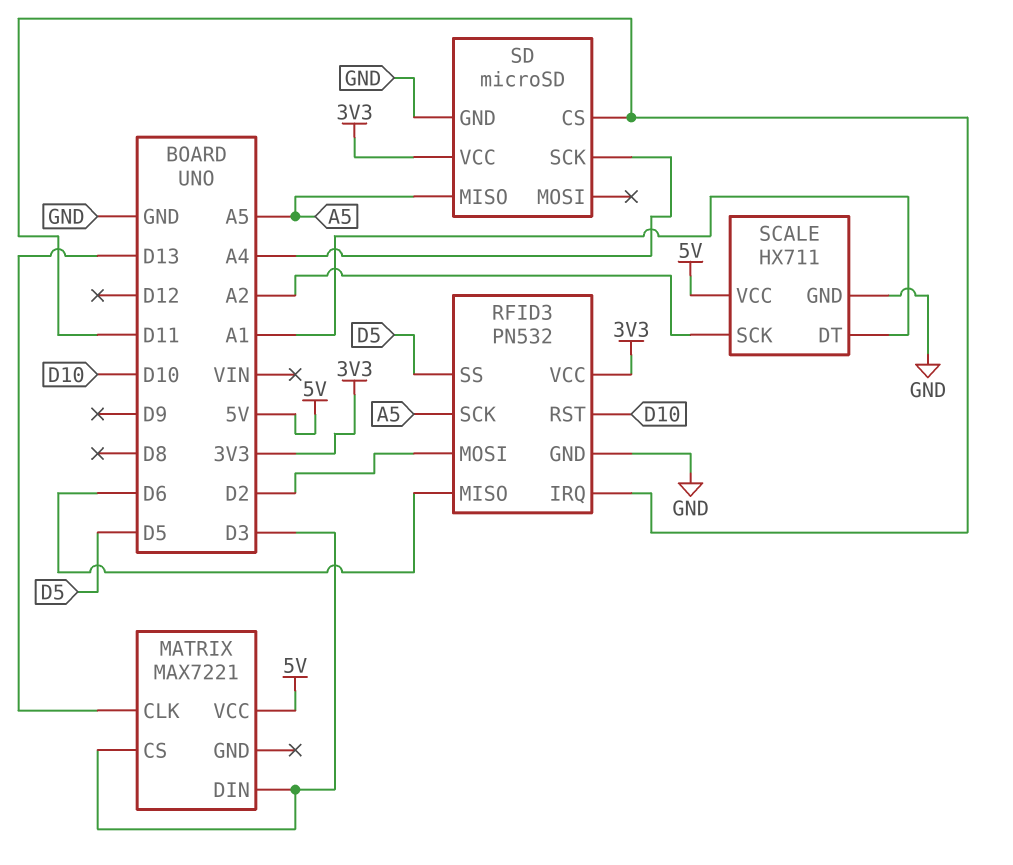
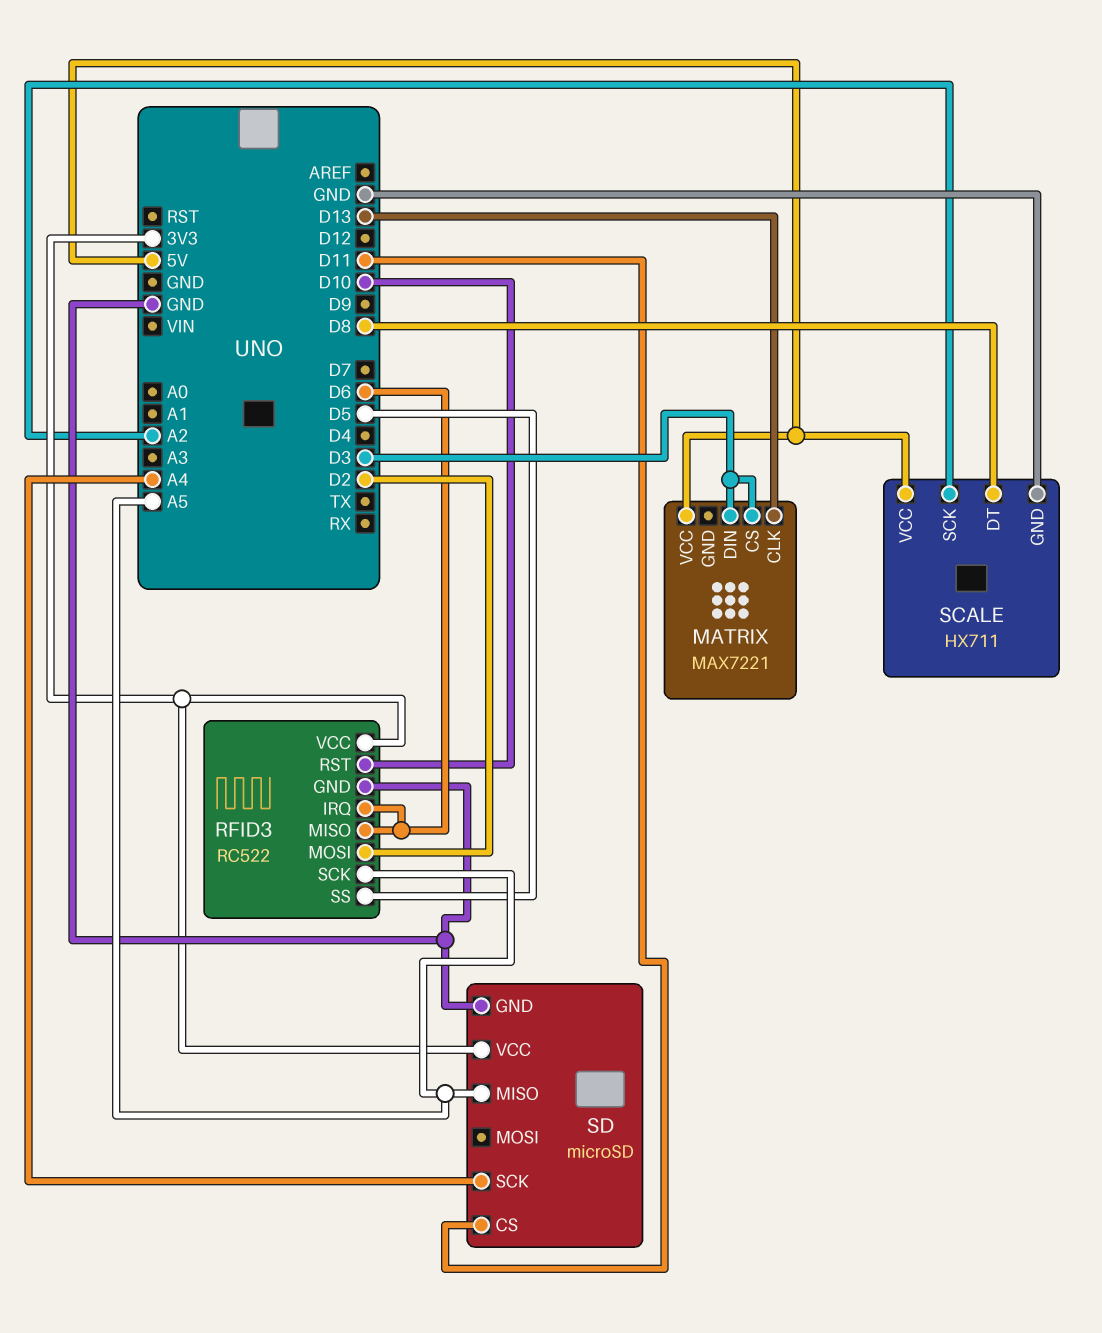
RFID3: PN532 -> RC522
RFID3 pin IRQ: D11 -> D6
SCALE pin DT: A1 -> D8

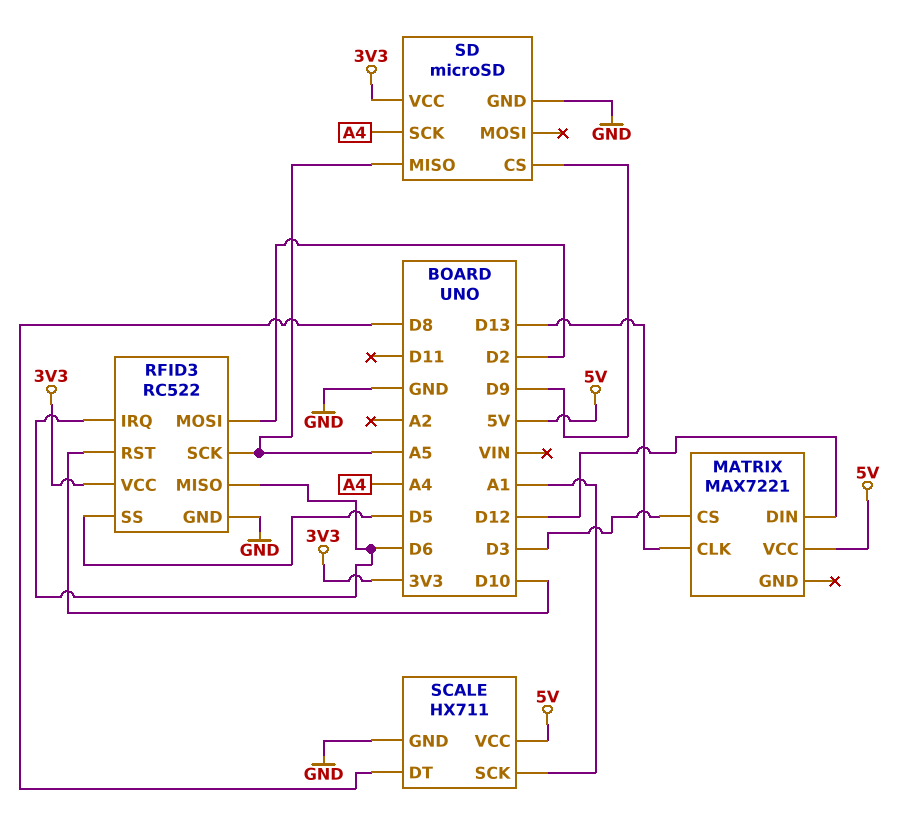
MATRIX pin DIN: D3 -> D12
SCALE pin SCK: A2 -> A1
SD pin CS: D11 -> D9

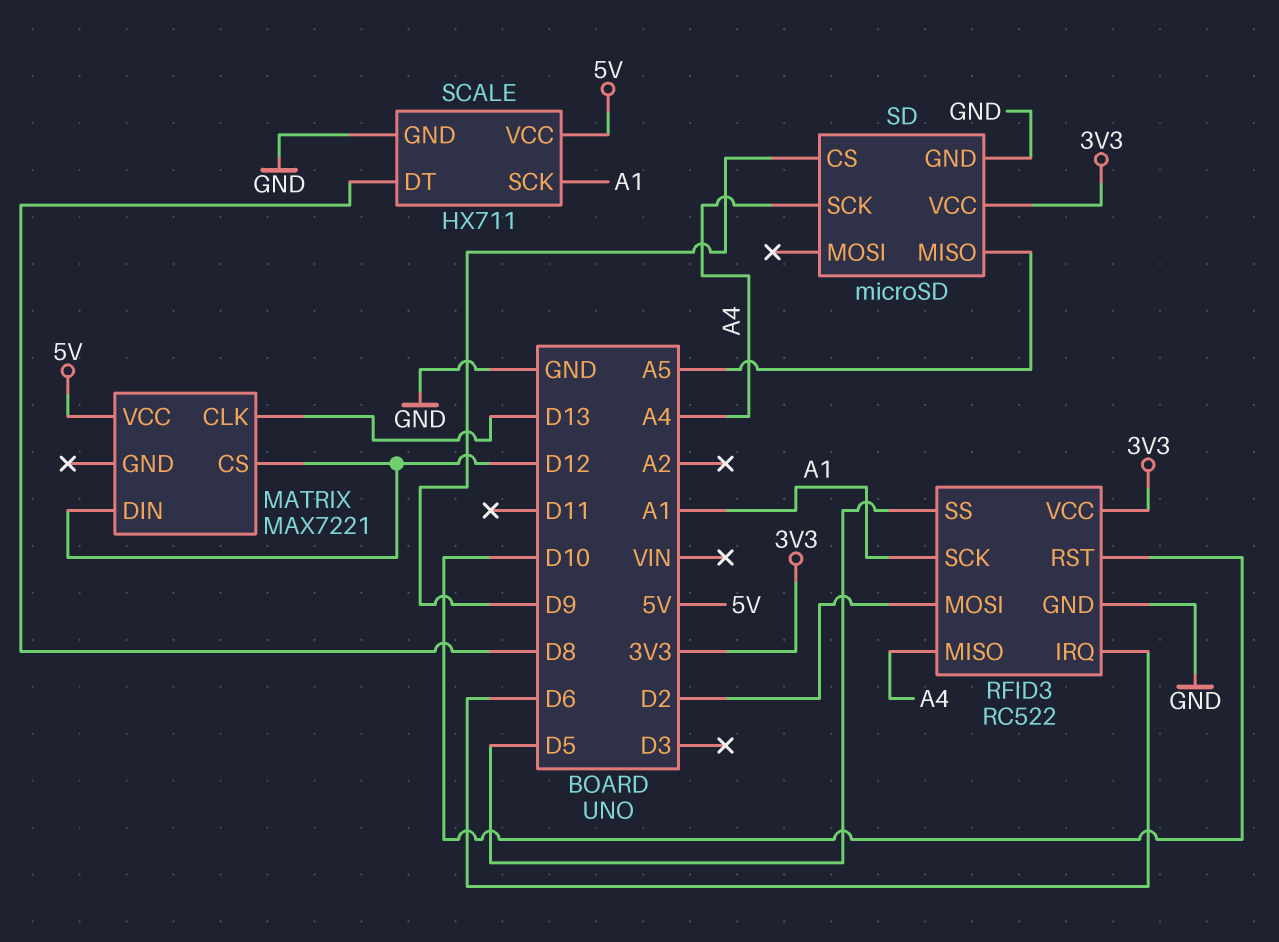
MATRIX pin CS: D3 -> D12
RFID3 pin MISO: D6 -> A4
RFID3 pin SCK: A5 -> A1

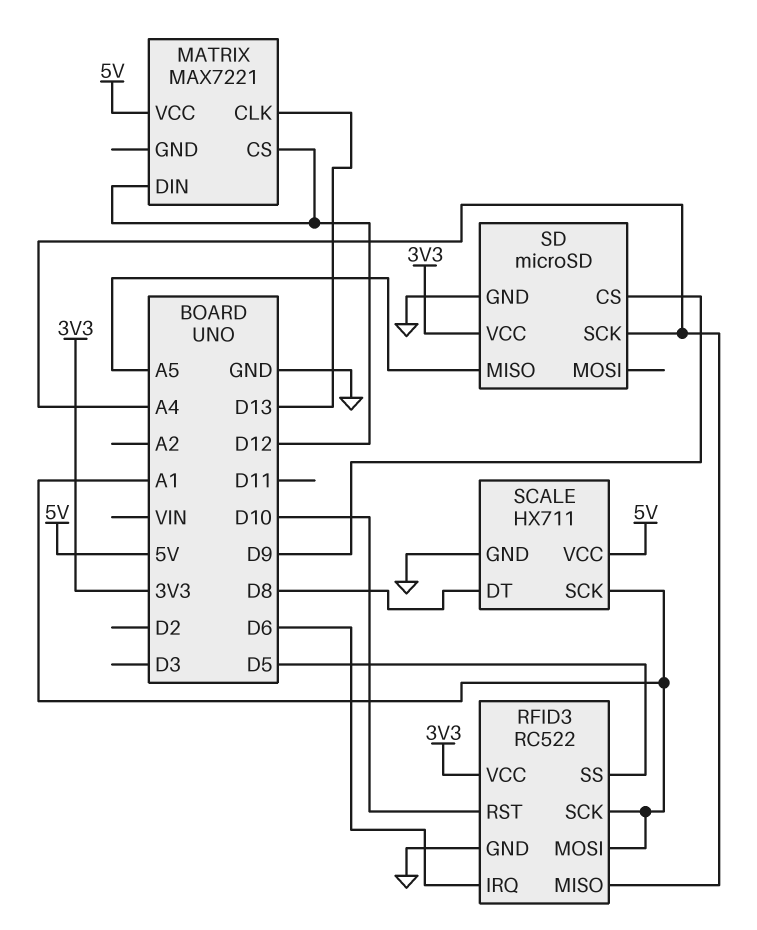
RFID3 pin MOSI: D2 -> A1

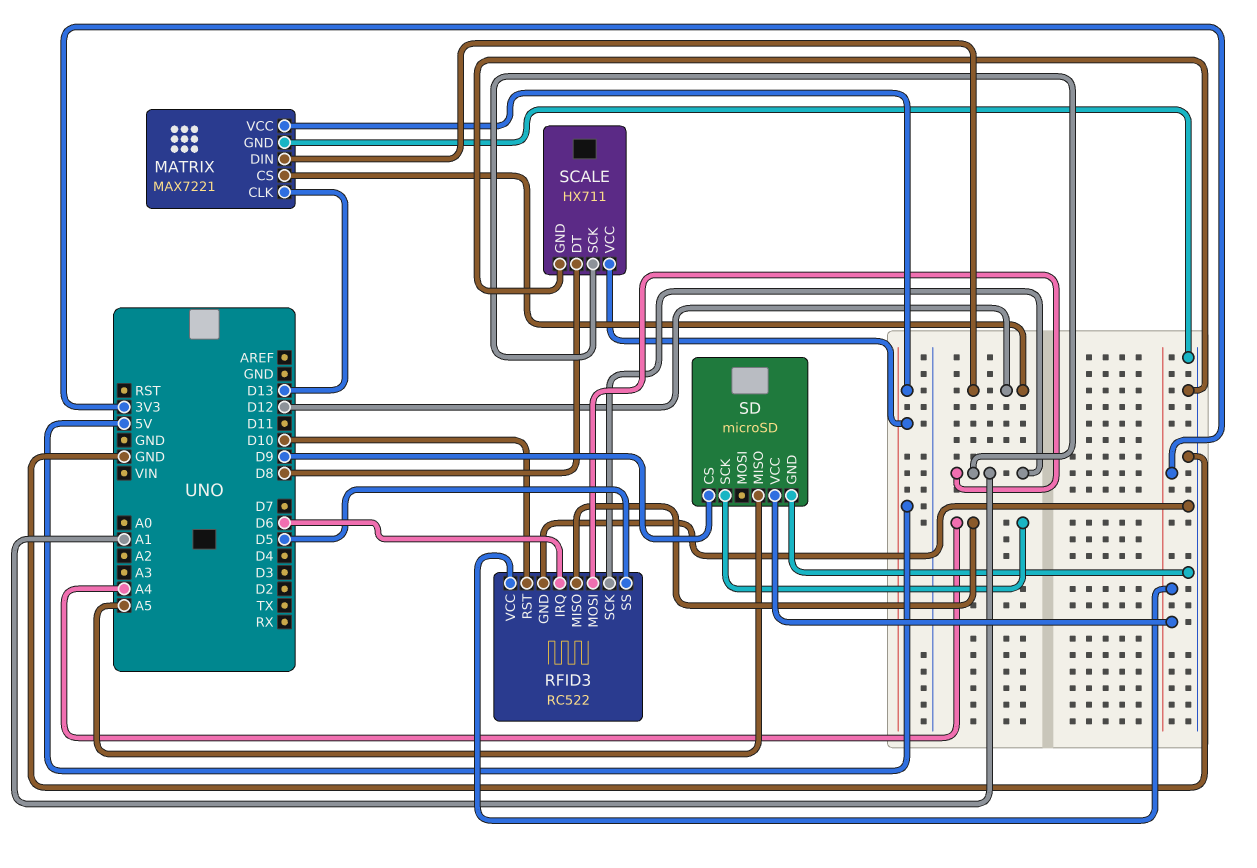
MATRIX pin GND: none -> GND

